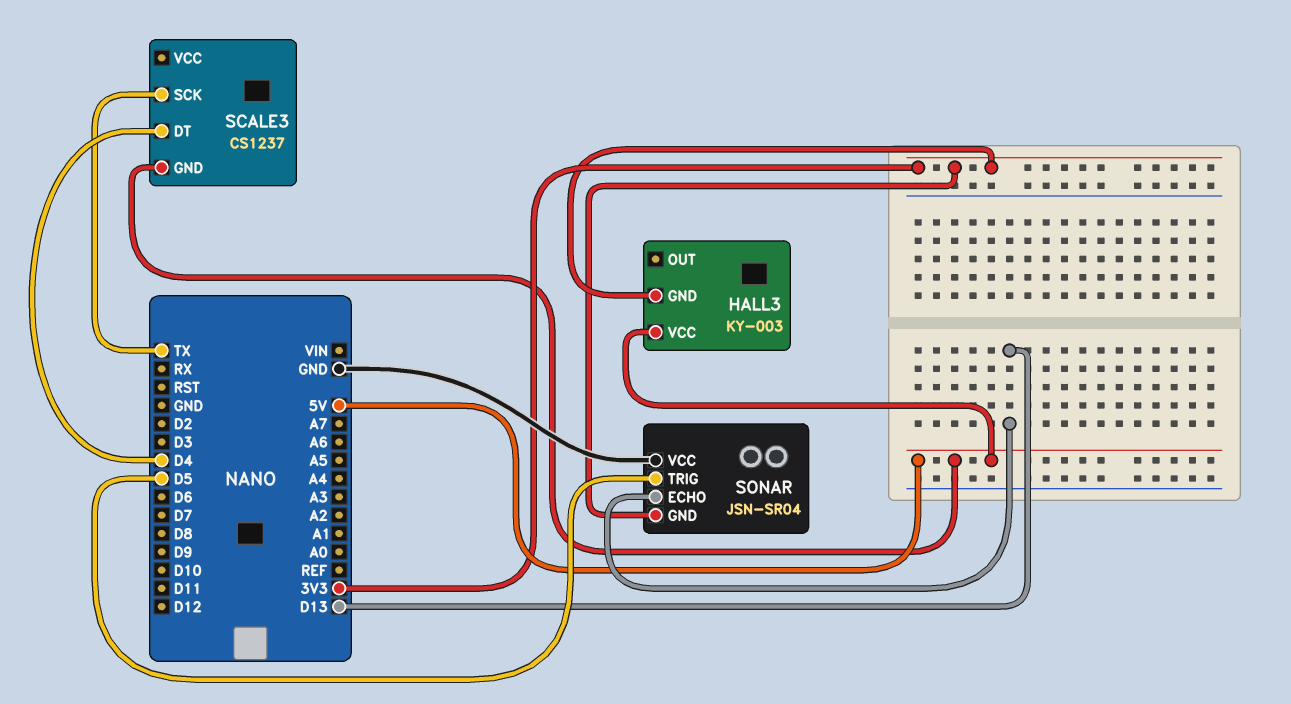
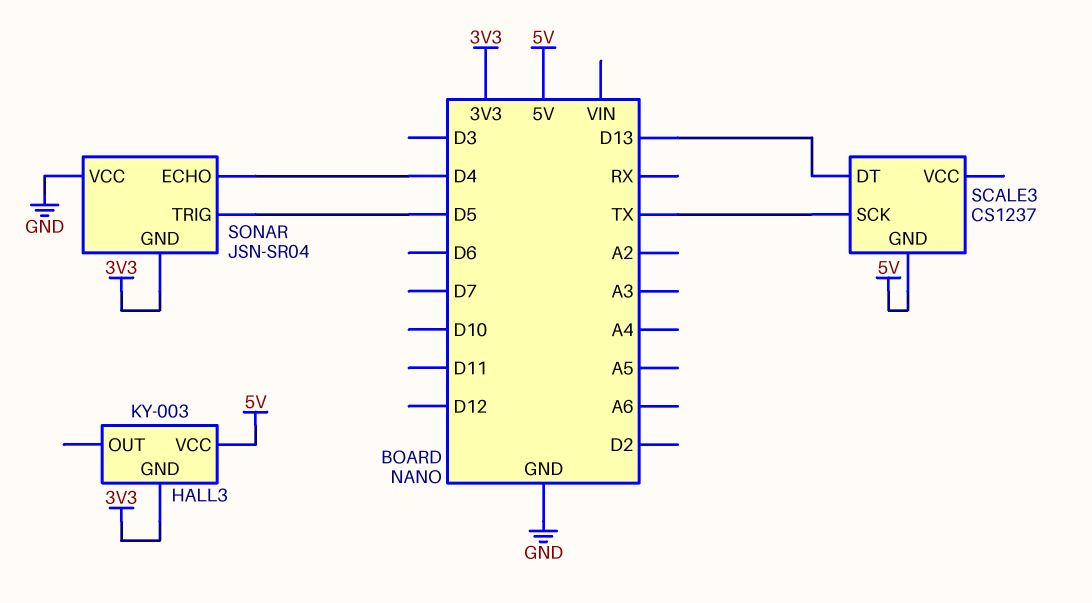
SCALE3 pin DT: D4 -> D13
SONAR pin ECHO: D13 -> D4

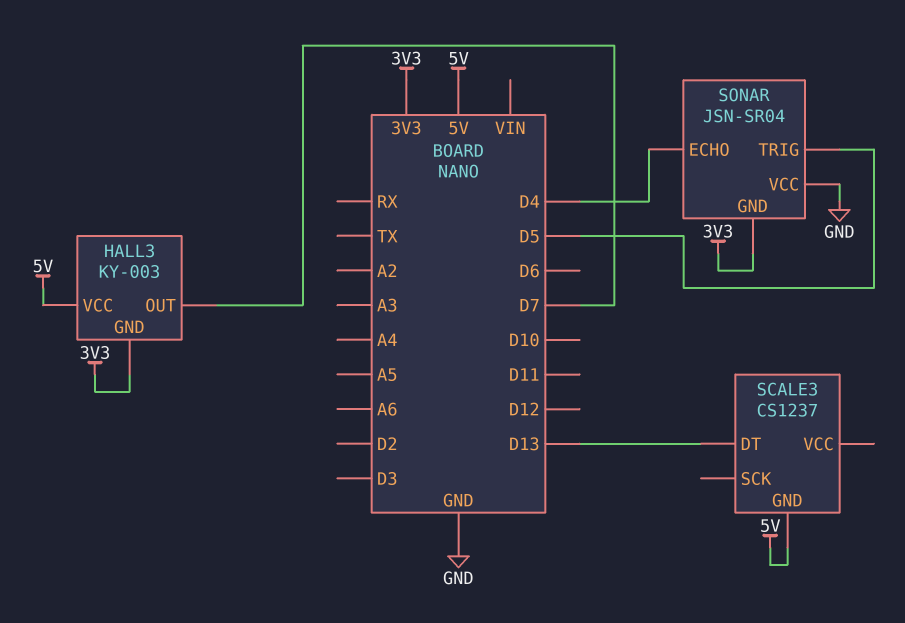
HALL3 pin OUT: none -> D7
SCALE3 pin SCK: TX -> none

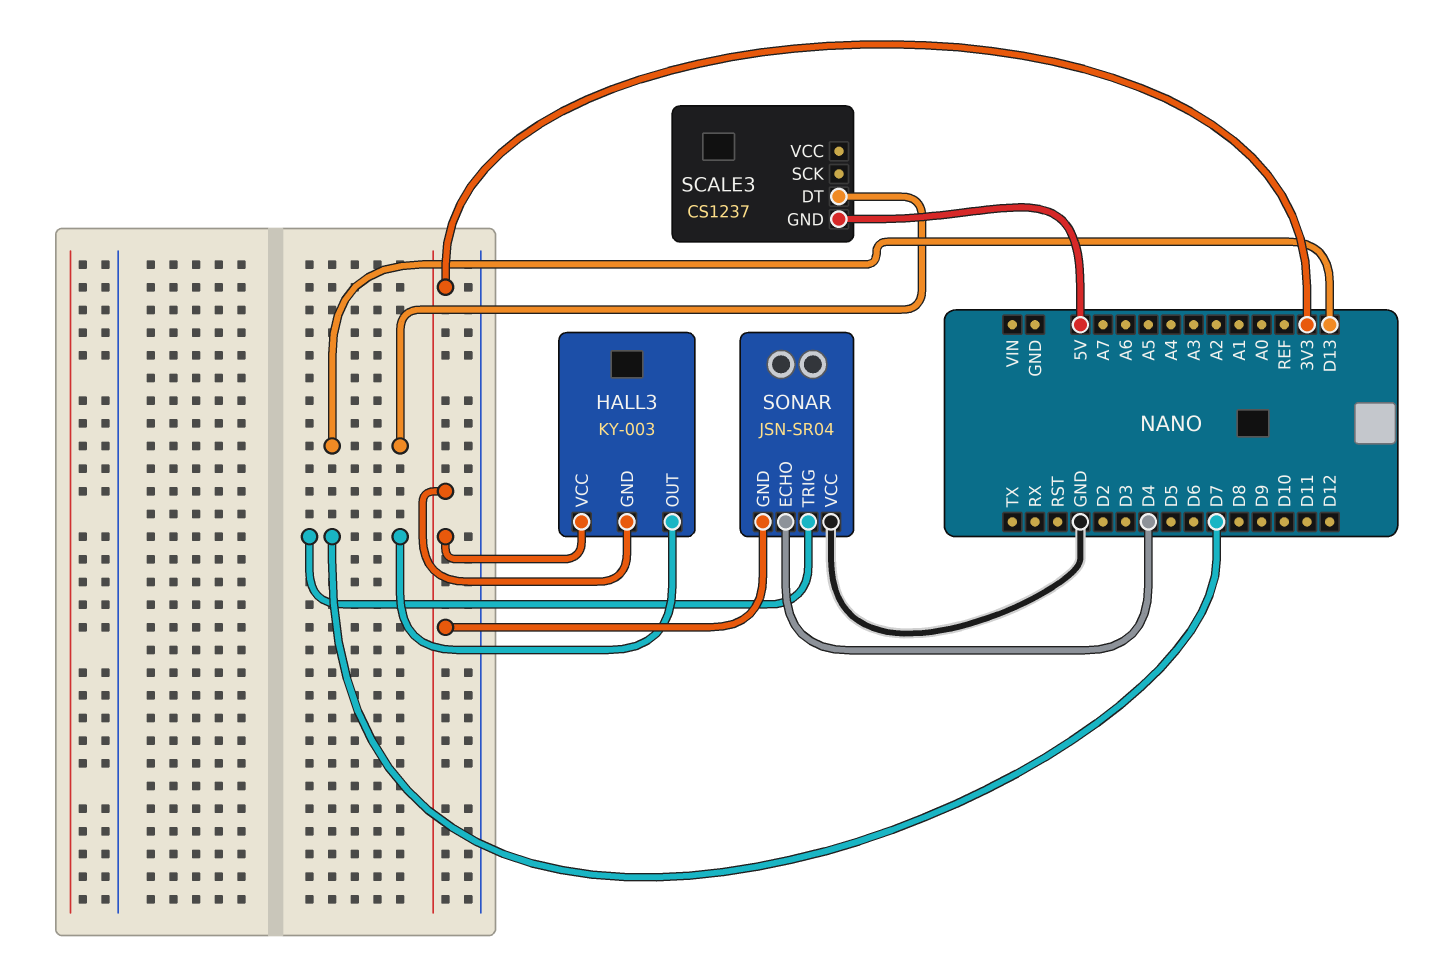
HALL3 pin VCC: 5V -> 3V3
SONAR pin TRIG: D5 -> D7

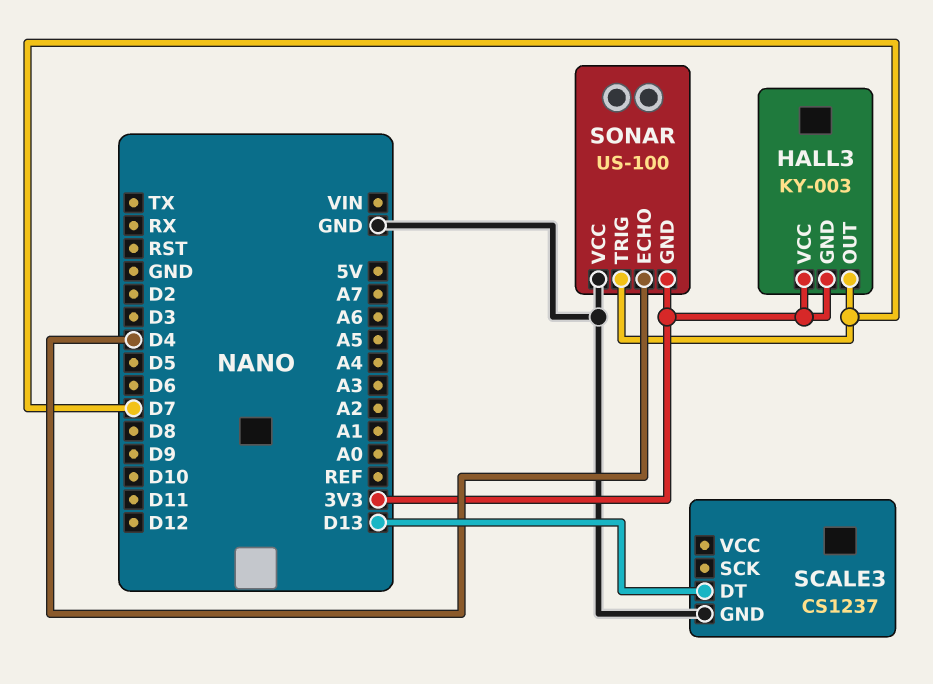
SCALE3 pin GND: 5V -> GND
SONAR: JSN-SR04 -> US-100

